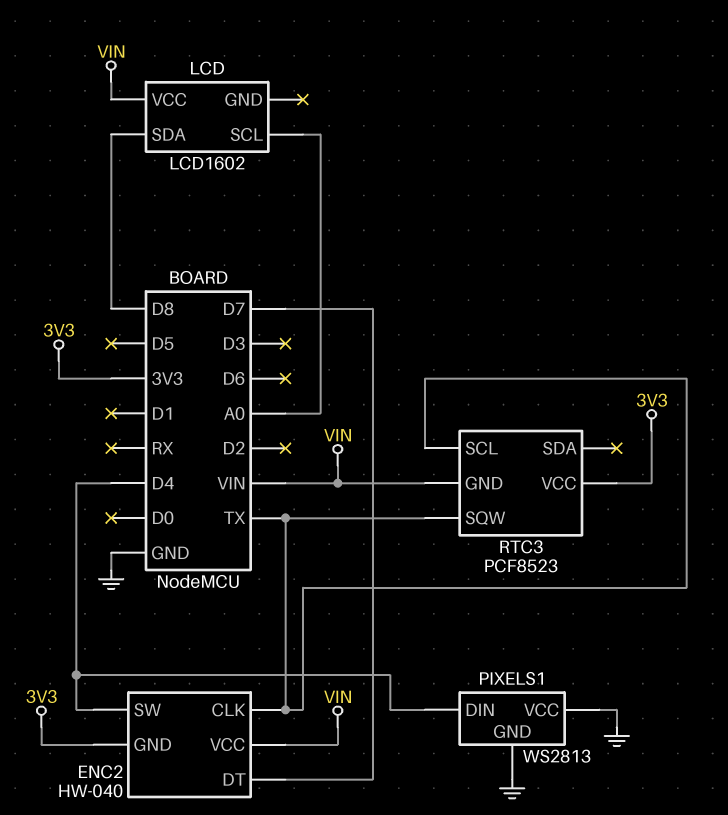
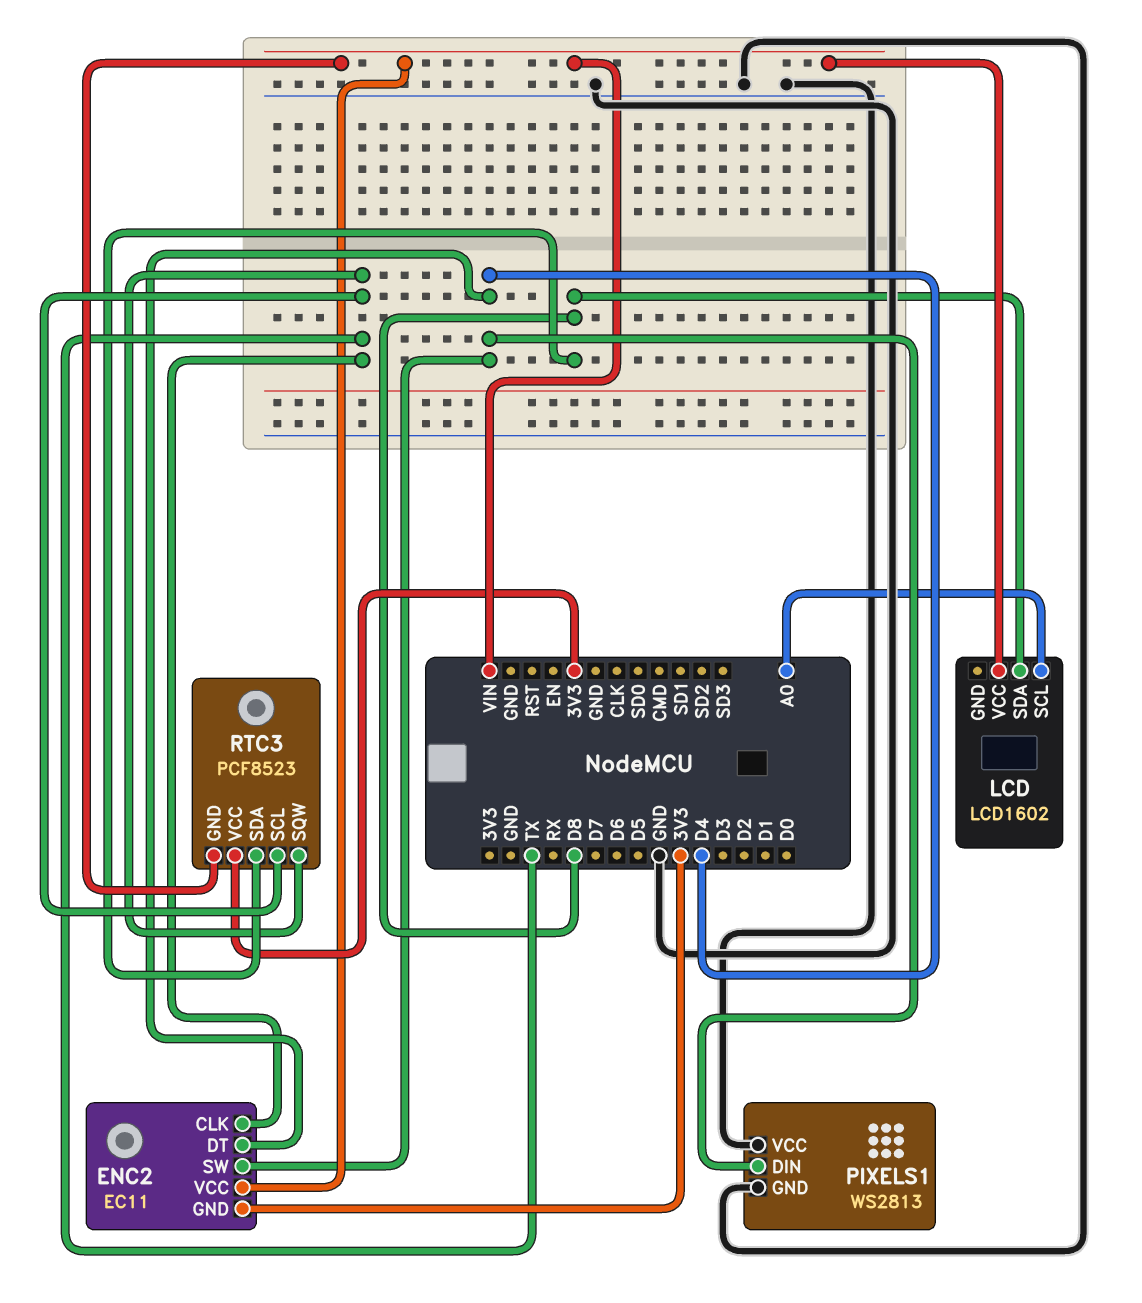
ENC2: HW-040 -> EC11
ENC2 pin DT: D7 -> D4
RTC3 pin SDA: none -> D8

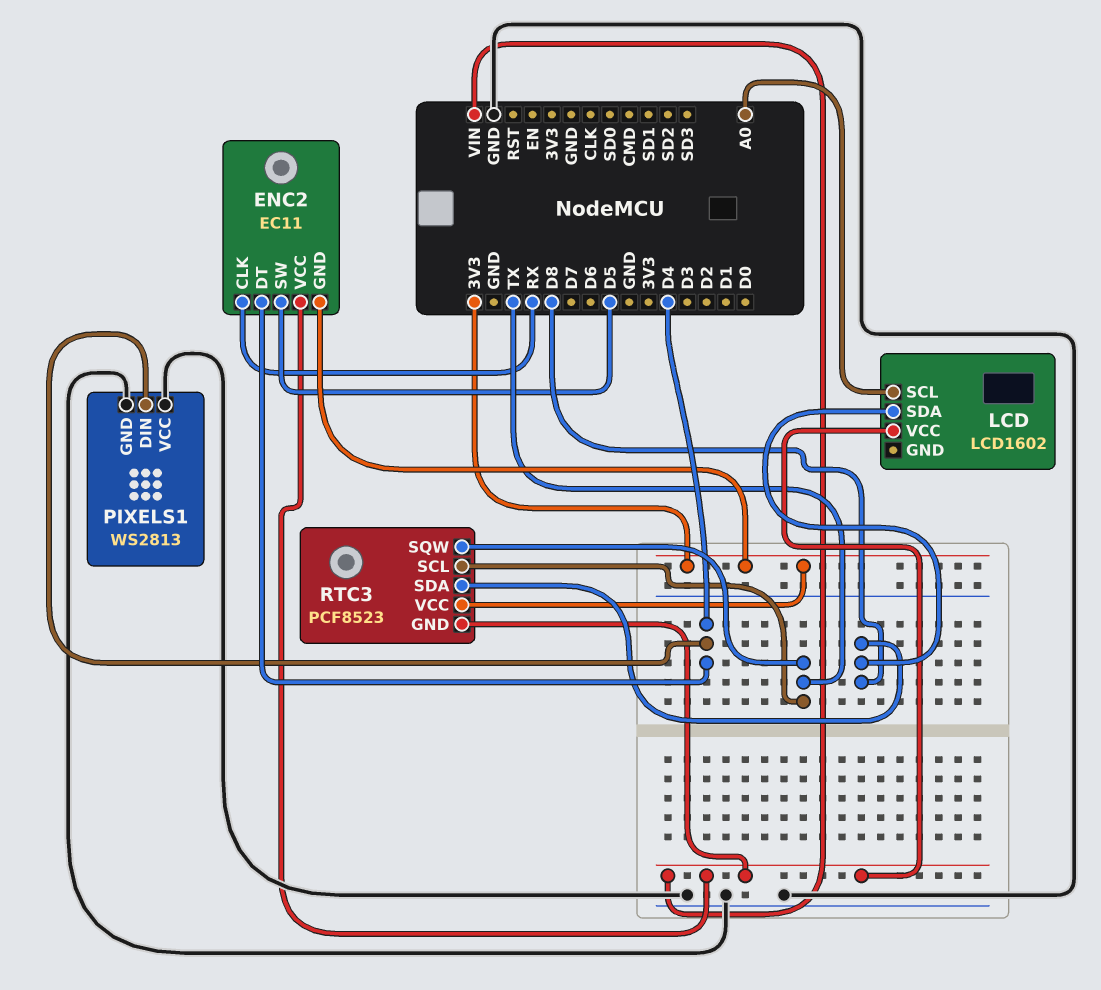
ENC2 pin CLK: TX -> RX
ENC2 pin SW: D4 -> D5

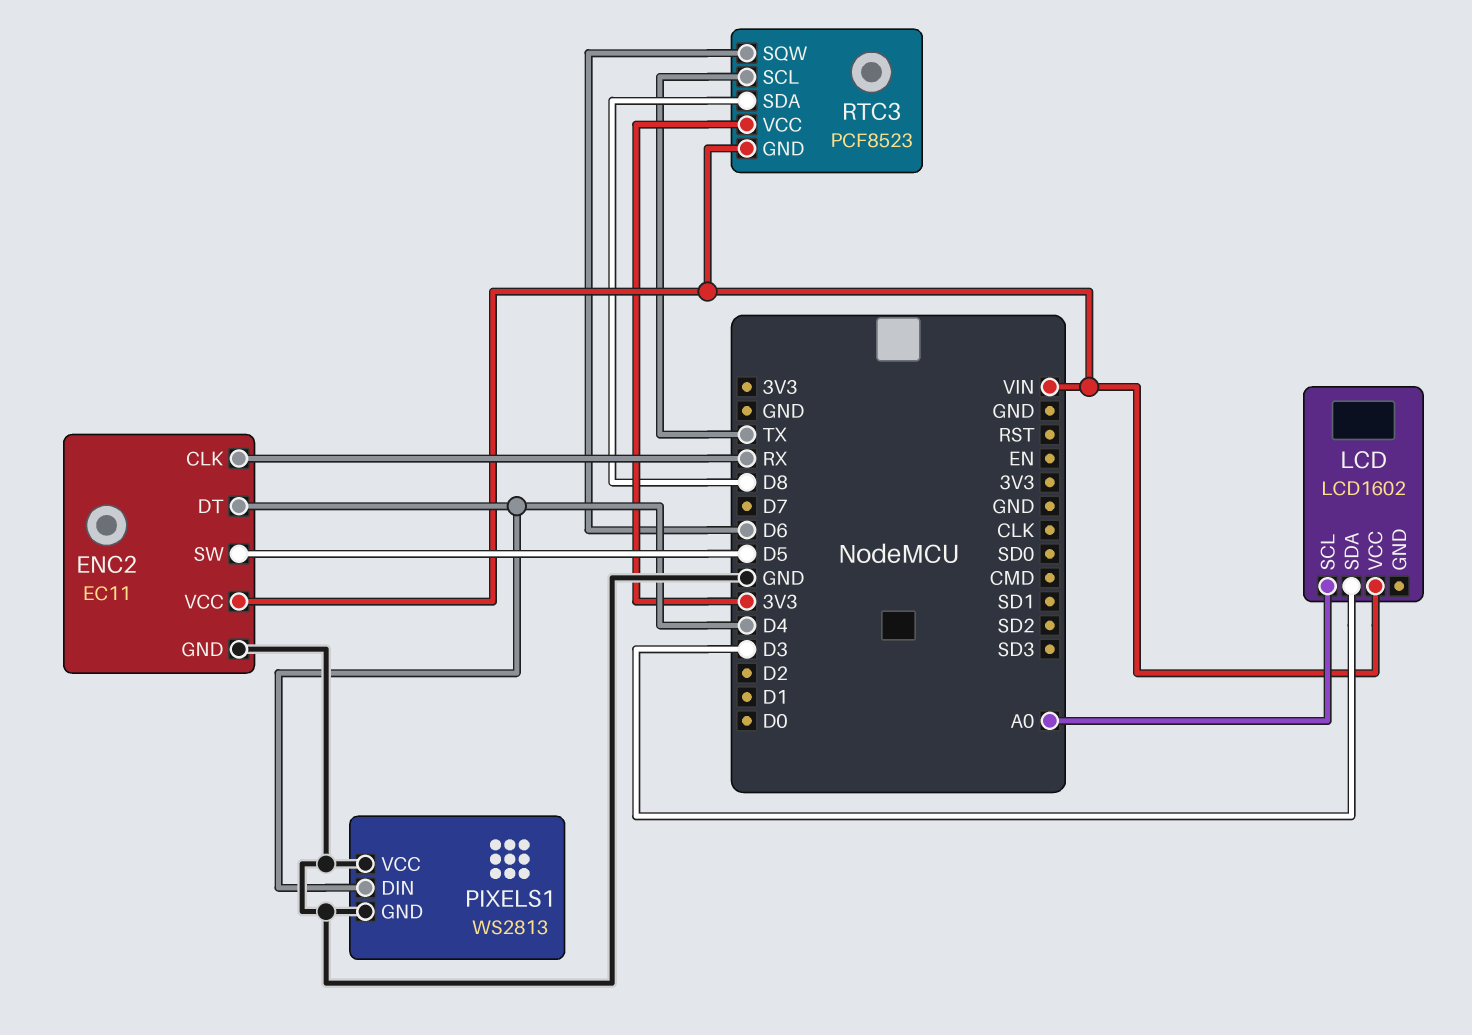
ENC2 pin GND: 3V3 -> GND
LCD pin SDA: D8 -> D3
RTC3 pin SQW: TX -> D6

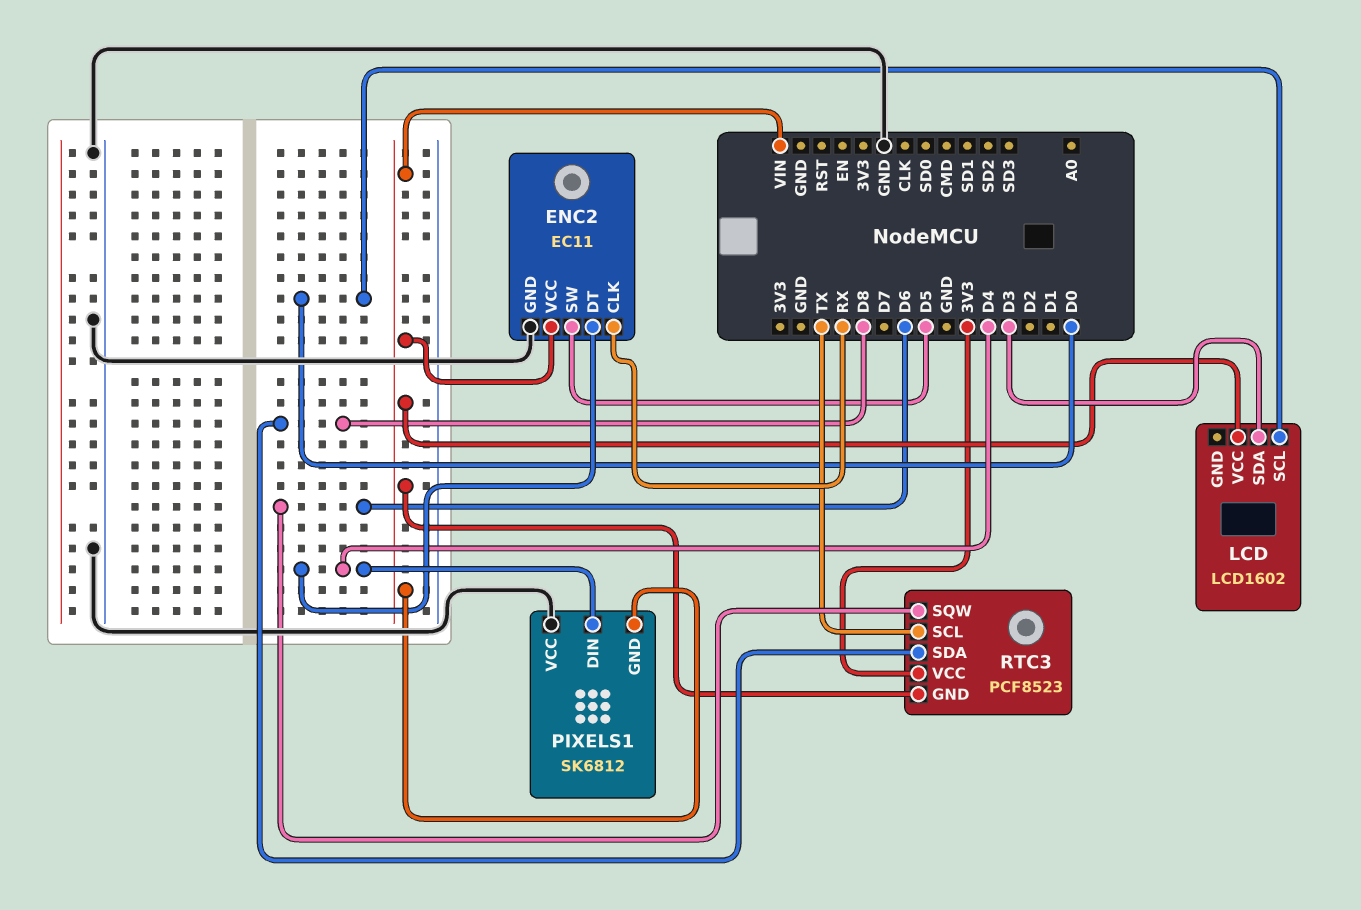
LCD pin SCL: A0 -> D0
PIXELS1: WS2813 -> SK6812
PIXELS1 pin GND: GND -> VIN

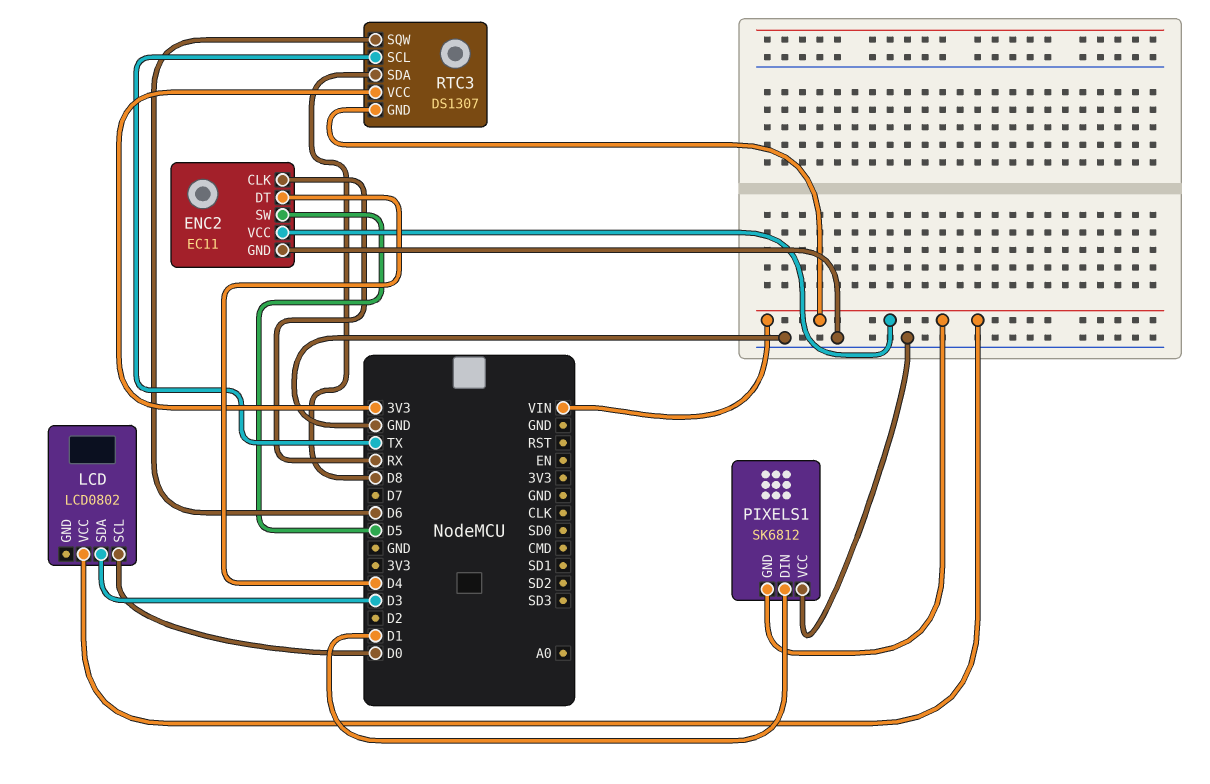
LCD: LCD1602 -> LCD0802
PIXELS1 pin DIN: D4 -> D1
RTC3: PCF8523 -> DS1307

